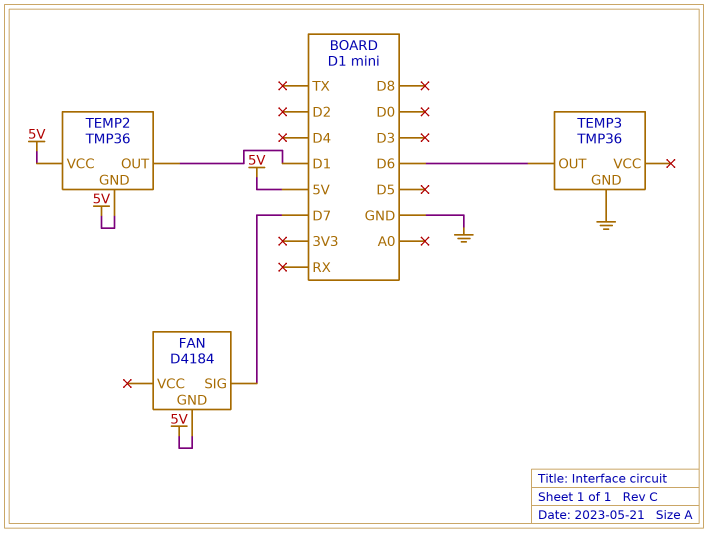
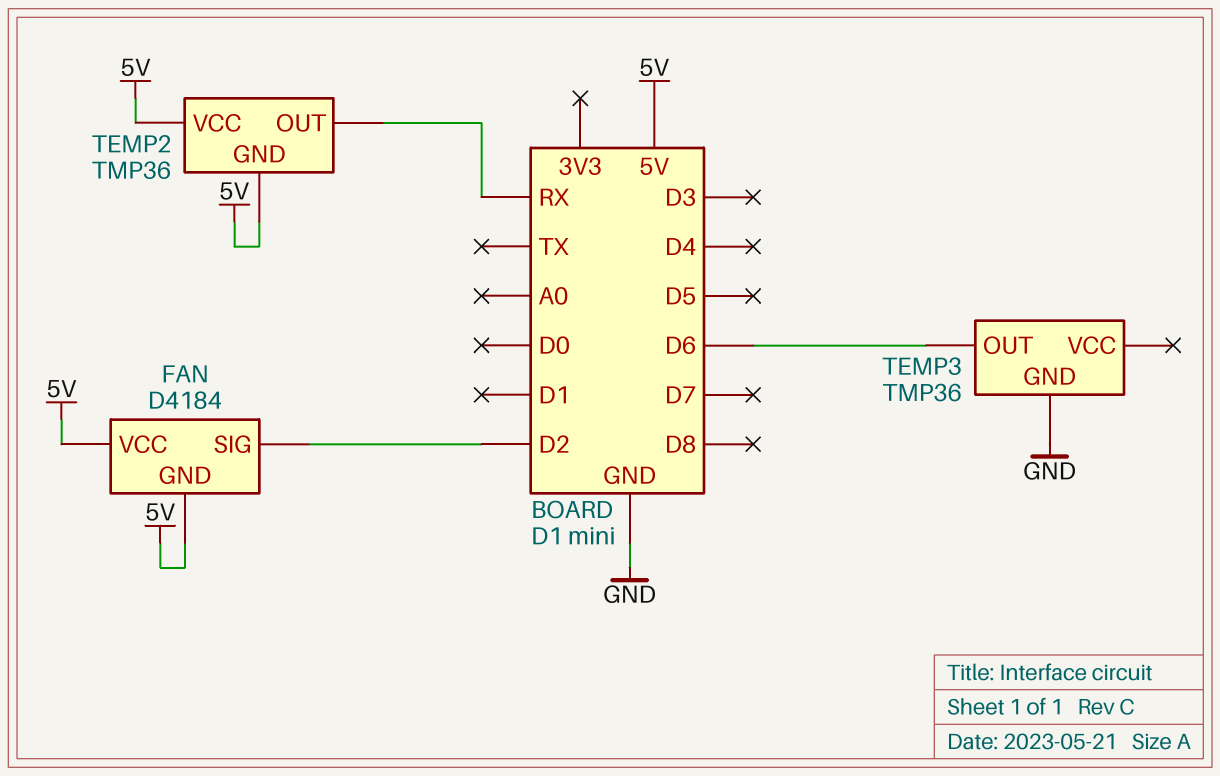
FAN pin SIG: D7 -> D2
FAN pin VCC: none -> 5V
TEMP2 pin OUT: D1 -> RX

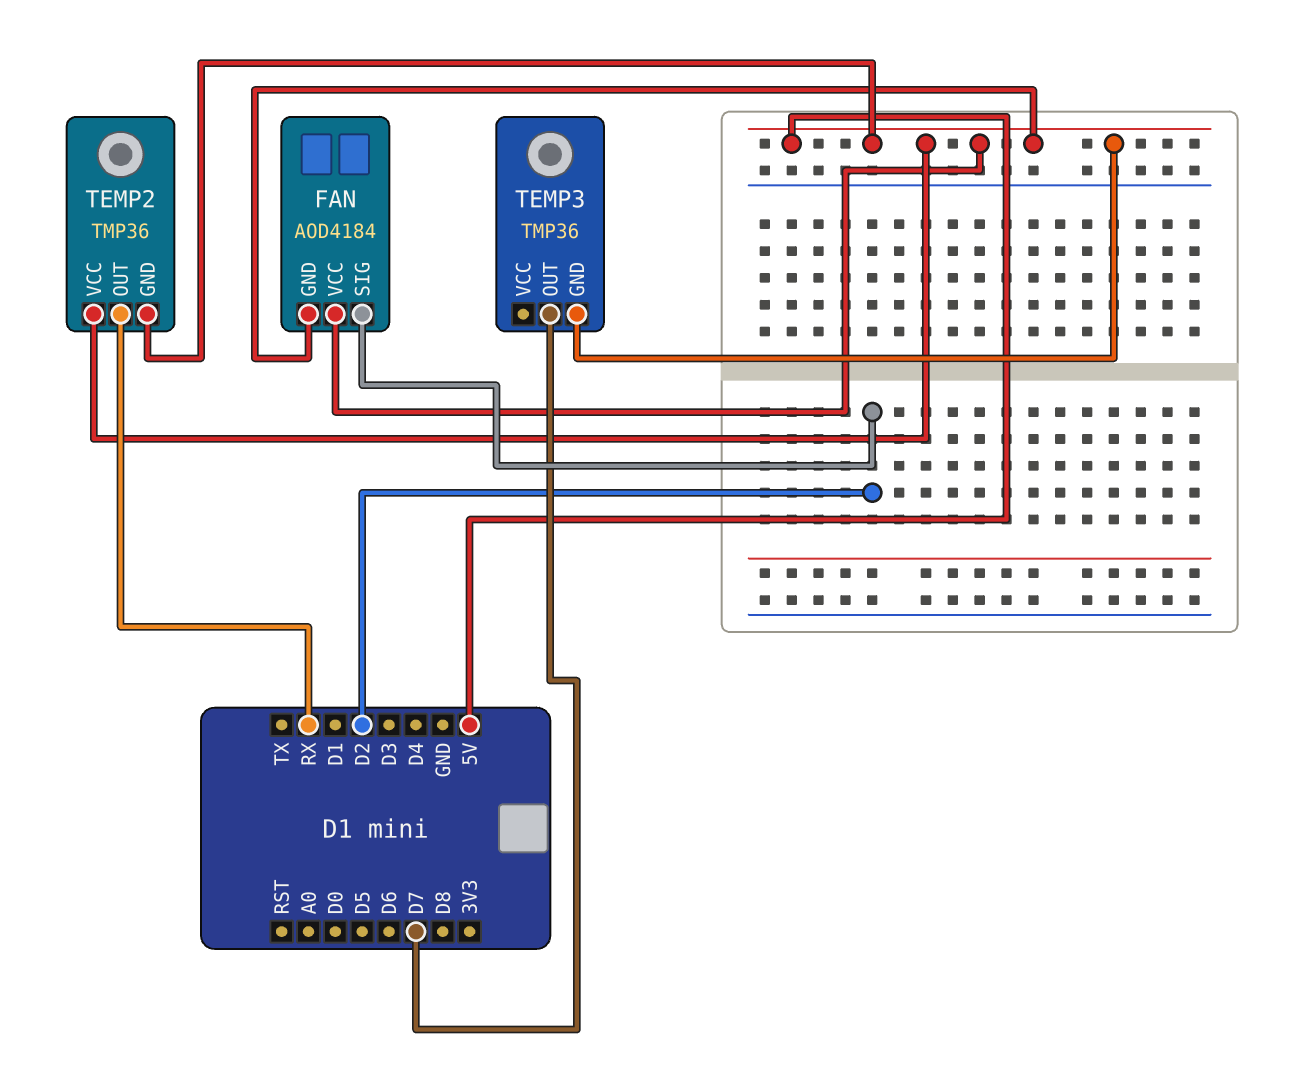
FAN: D4184 -> AOD4184
TEMP3 pin GND: GND -> 5V
TEMP3 pin OUT: D6 -> D7

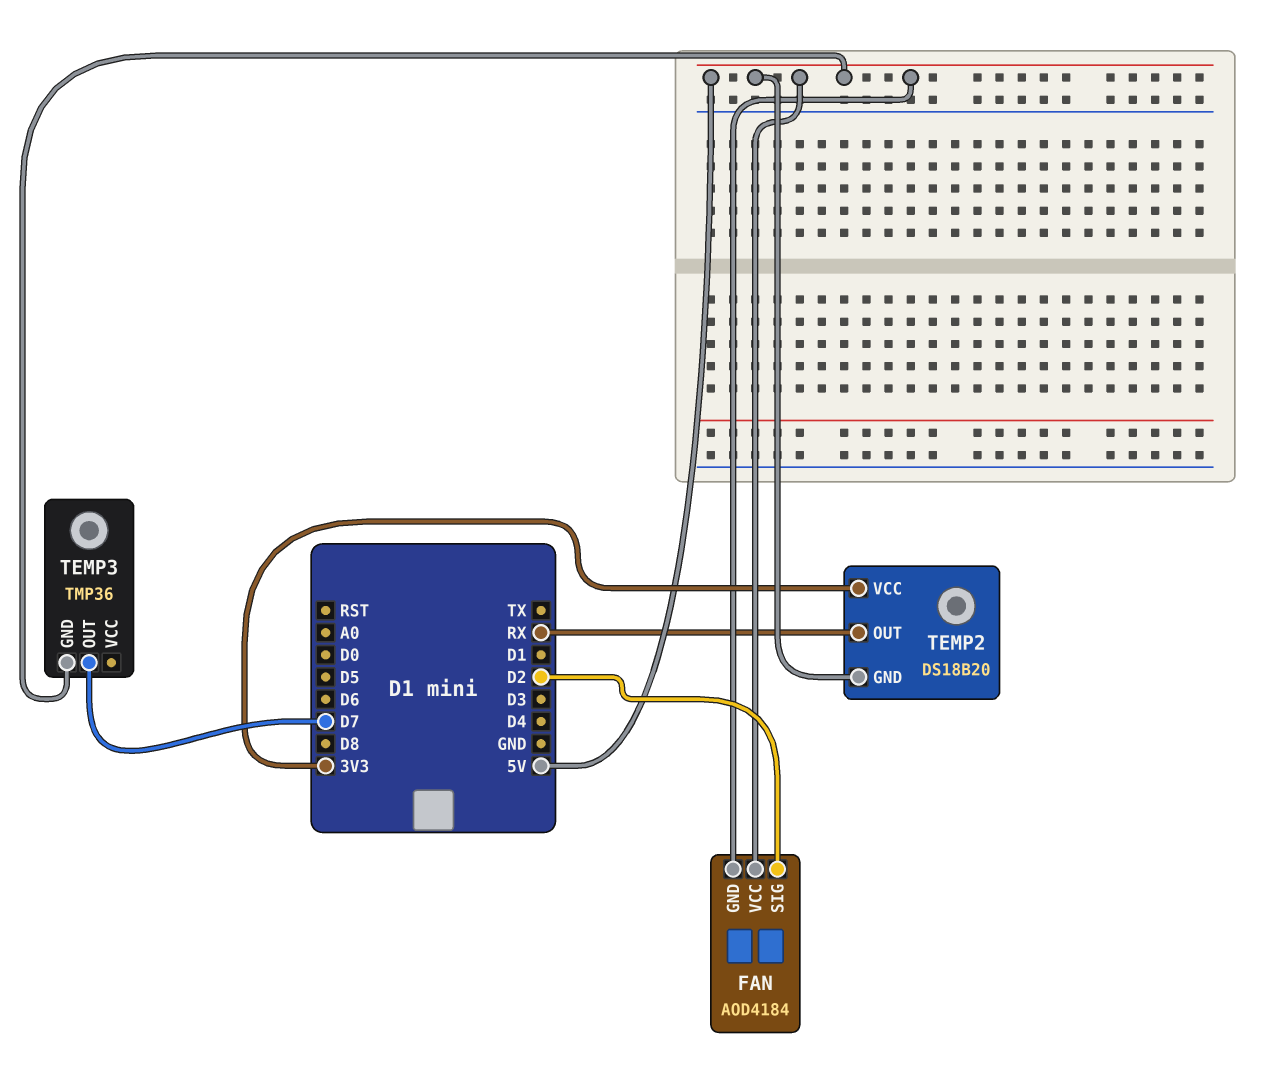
TEMP2: TMP36 -> DS18B20
TEMP2 pin VCC: 5V -> 3V3

